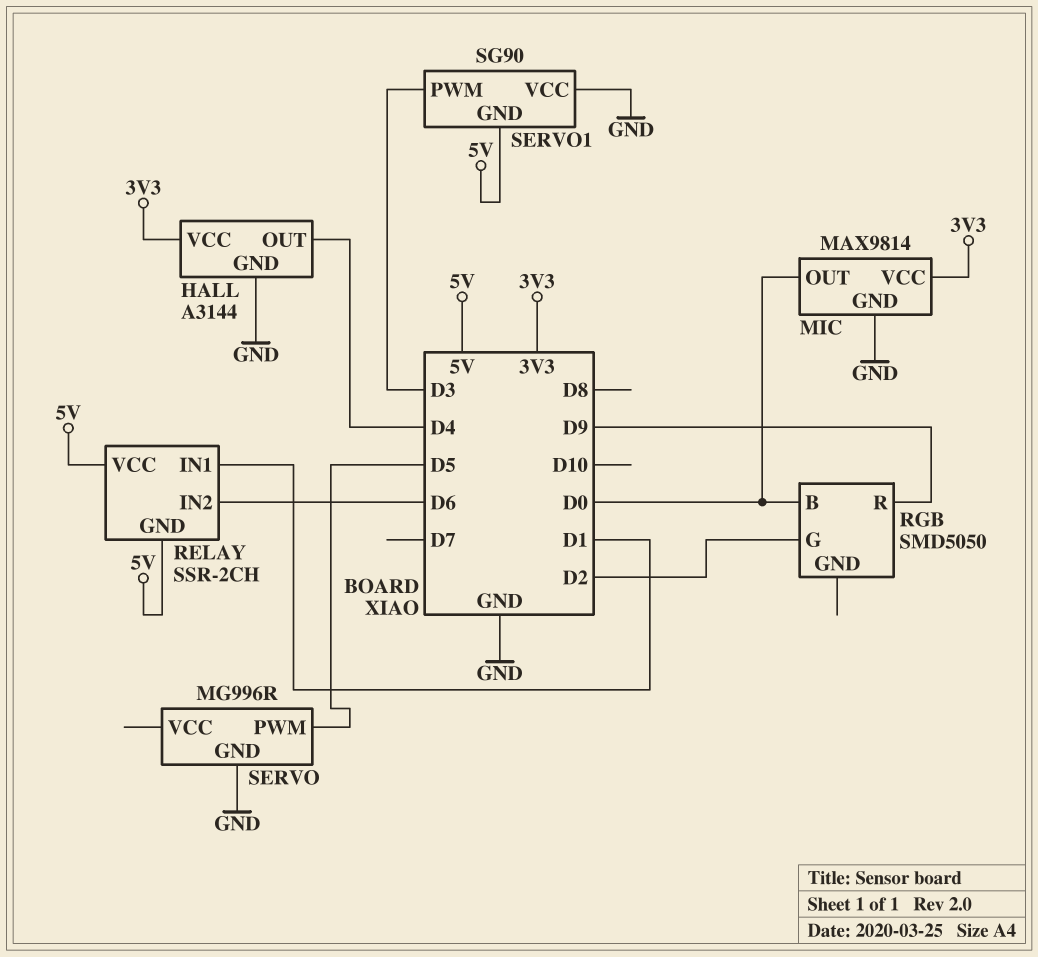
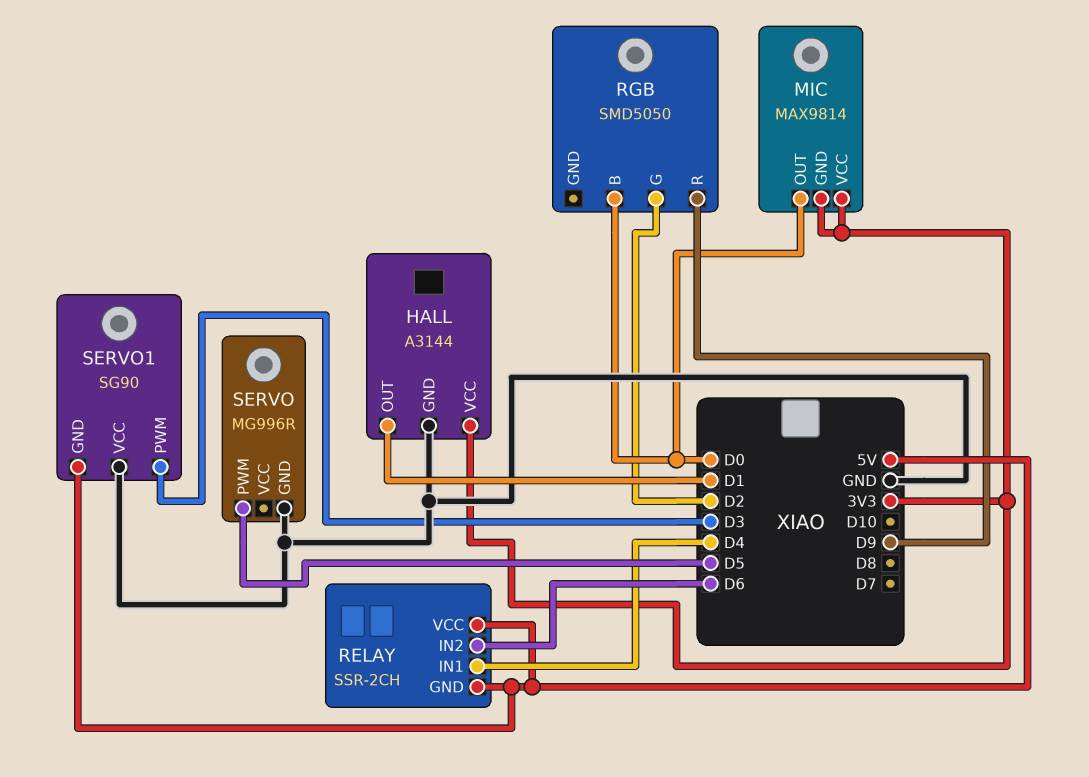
HALL pin OUT: D4 -> D1
MIC pin GND: GND -> 3V3
RELAY pin IN1: D1 -> D4

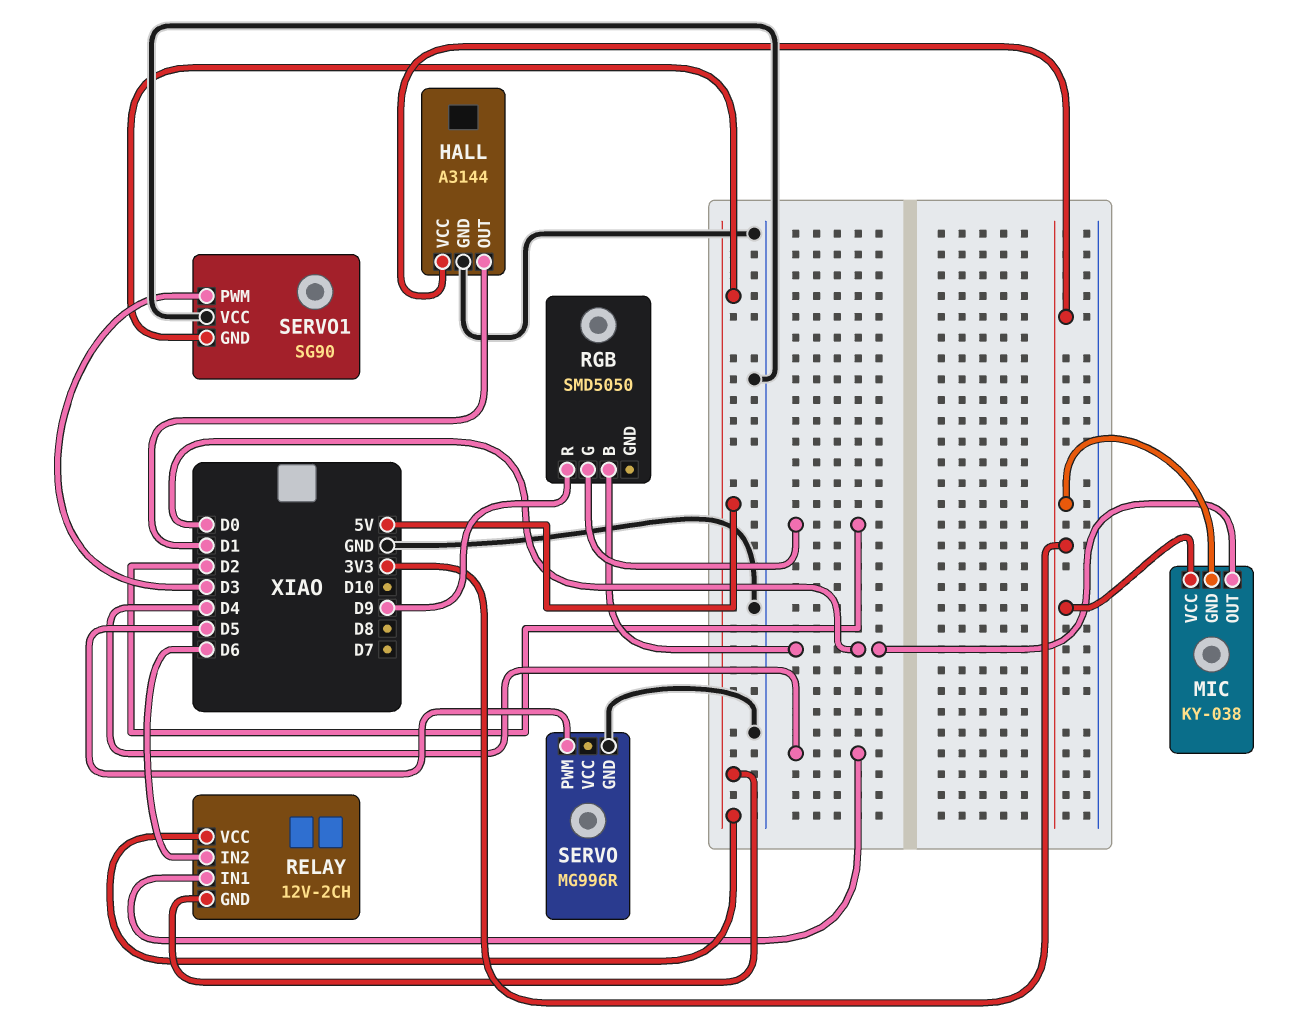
MIC: MAX9814 -> KY-038
RELAY: SSR-2CH -> 12V-2CH

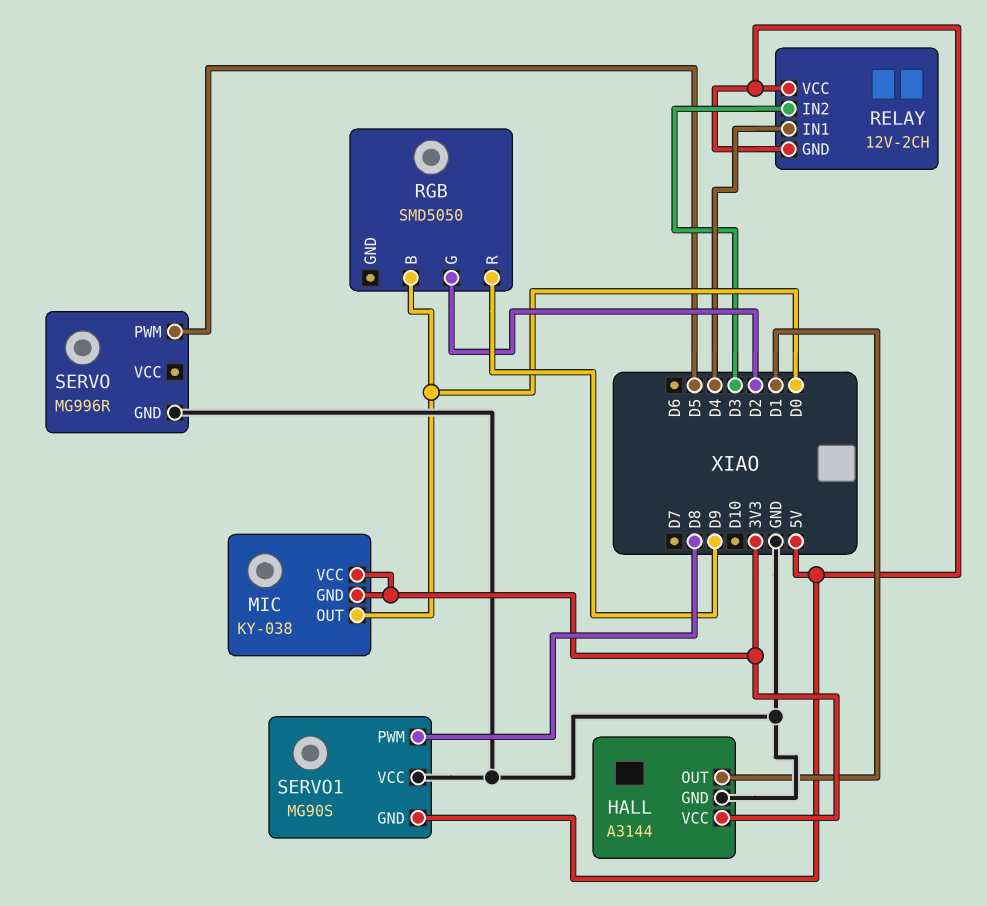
RELAY pin IN2: D6 -> D3
SERVO1: SG90 -> MG90S
SERVO1 pin PWM: D3 -> D8

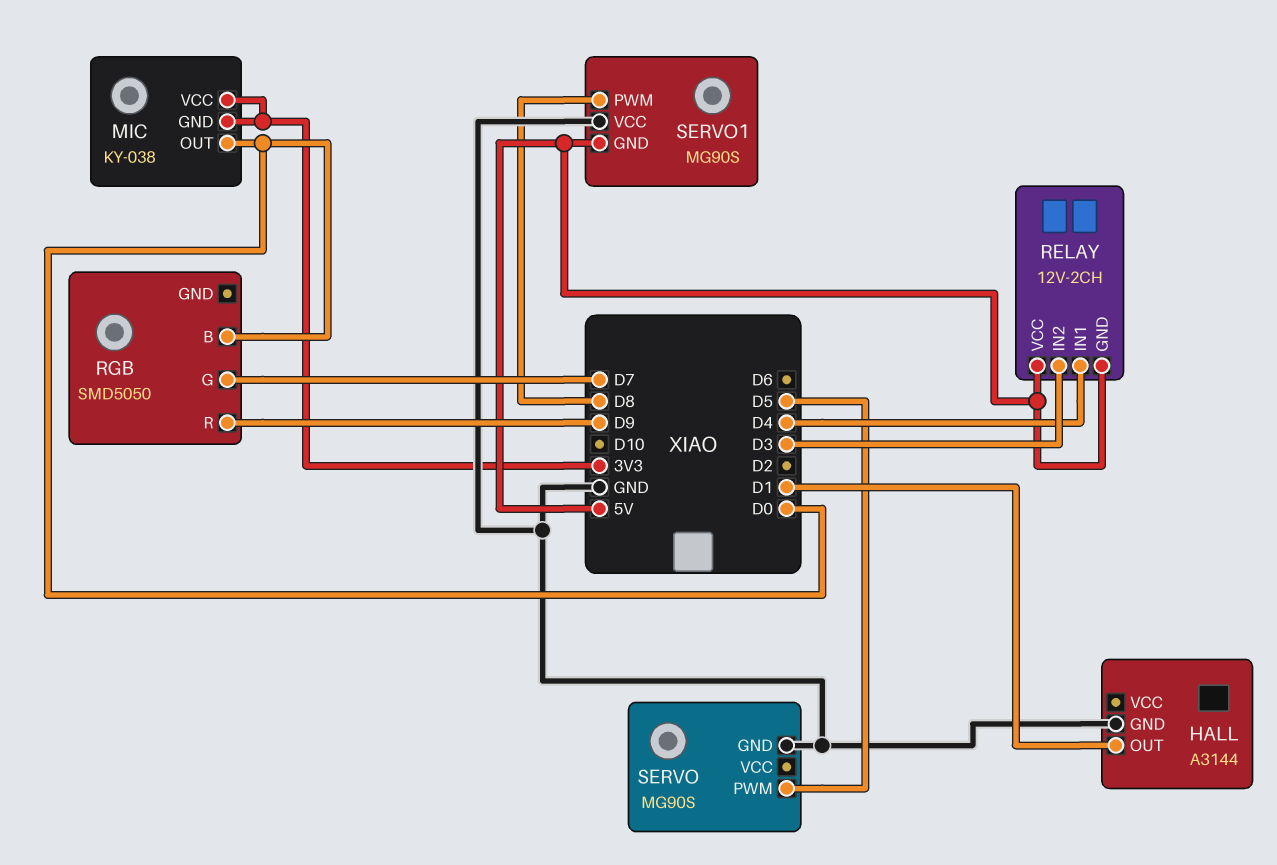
HALL pin VCC: 3V3 -> none
RGB pin G: D2 -> D7
SERVO: MG996R -> MG90S

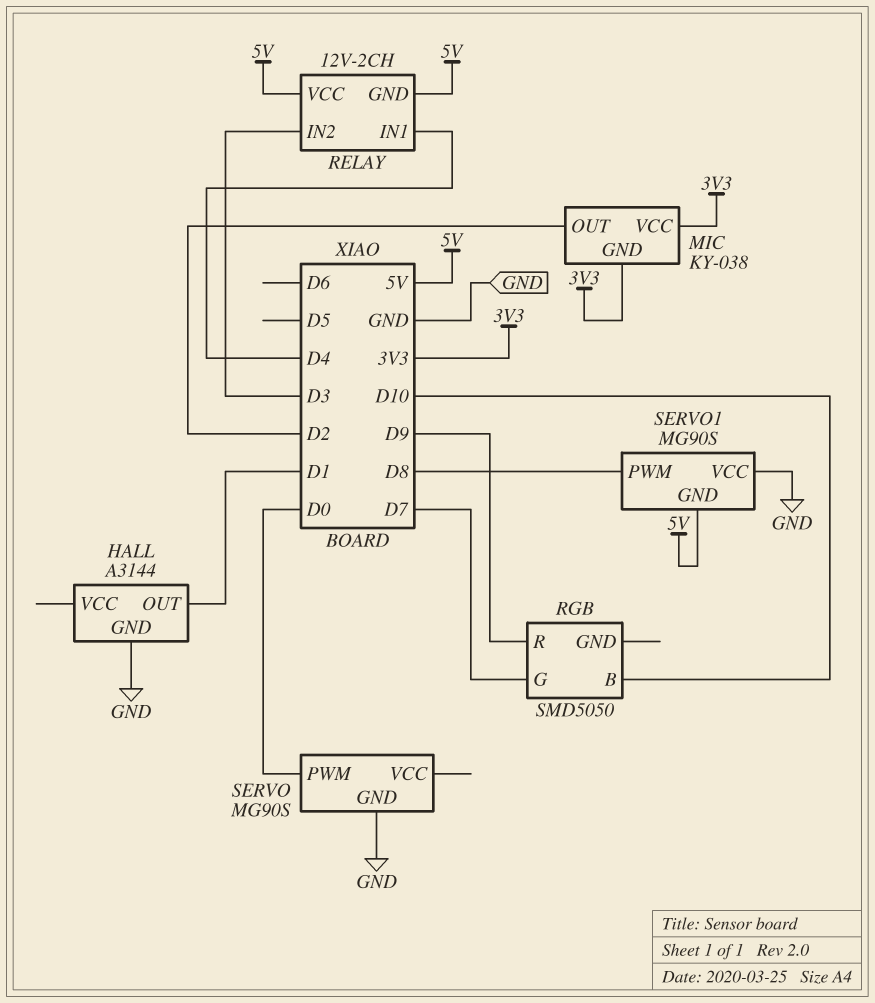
MIC pin OUT: D0 -> D2
RGB pin B: D0 -> D10
SERVO pin PWM: D5 -> D0

